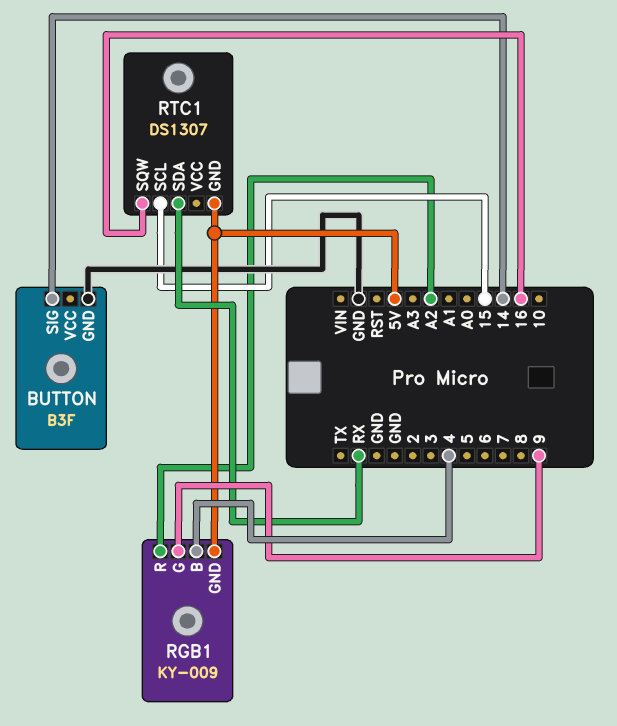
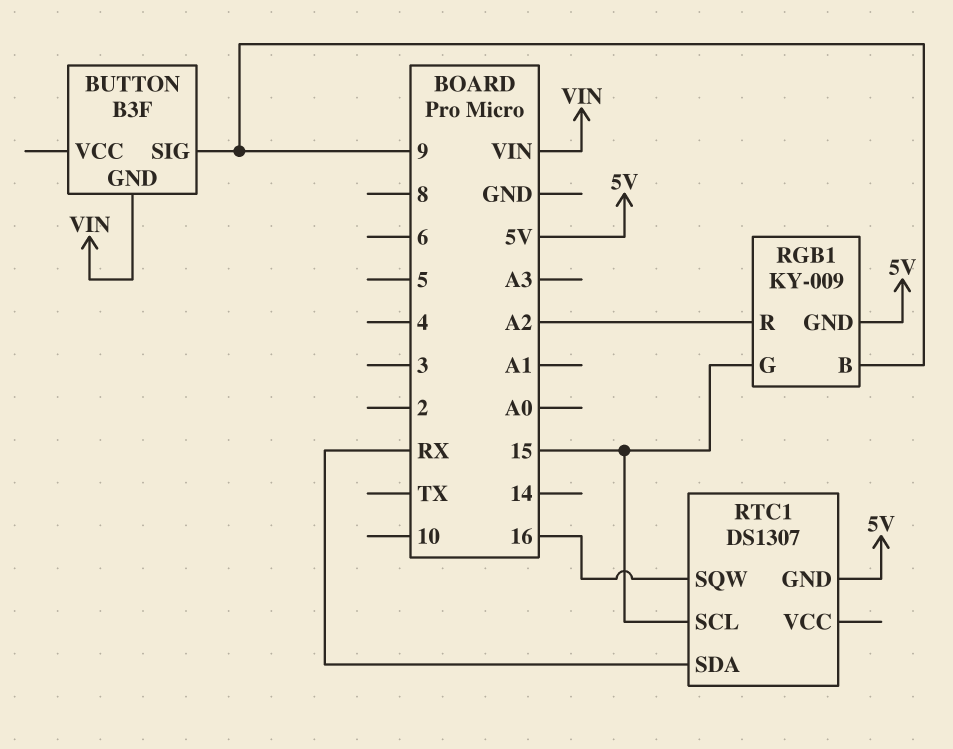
BUTTON pin GND: GND -> VIN
BUTTON pin SIG: 14 -> 9
RGB1 pin B: 4 -> 9
RGB1 pin G: 9 -> 15

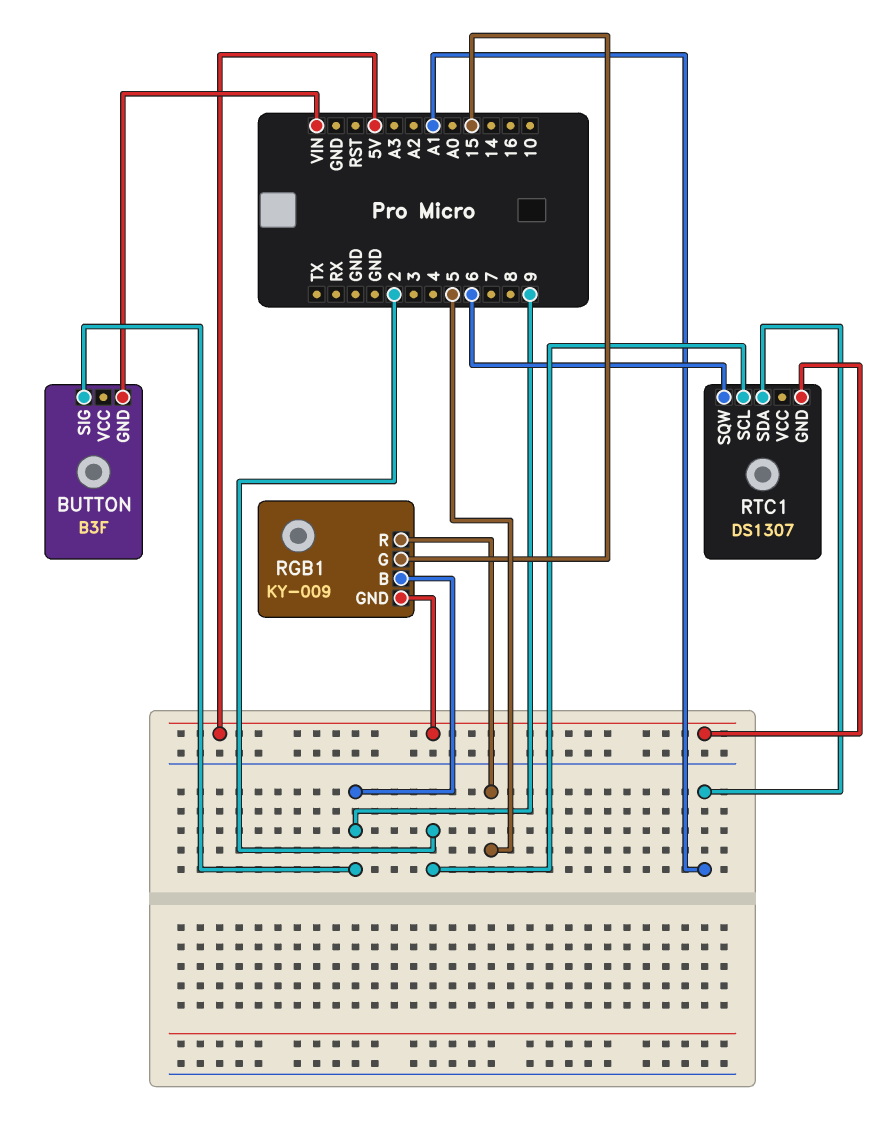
RGB1 pin R: A2 -> 5
RTC1 pin SCL: 15 -> 2
RTC1 pin SDA: RX -> A1
RTC1 pin SQW: 16 -> 6

